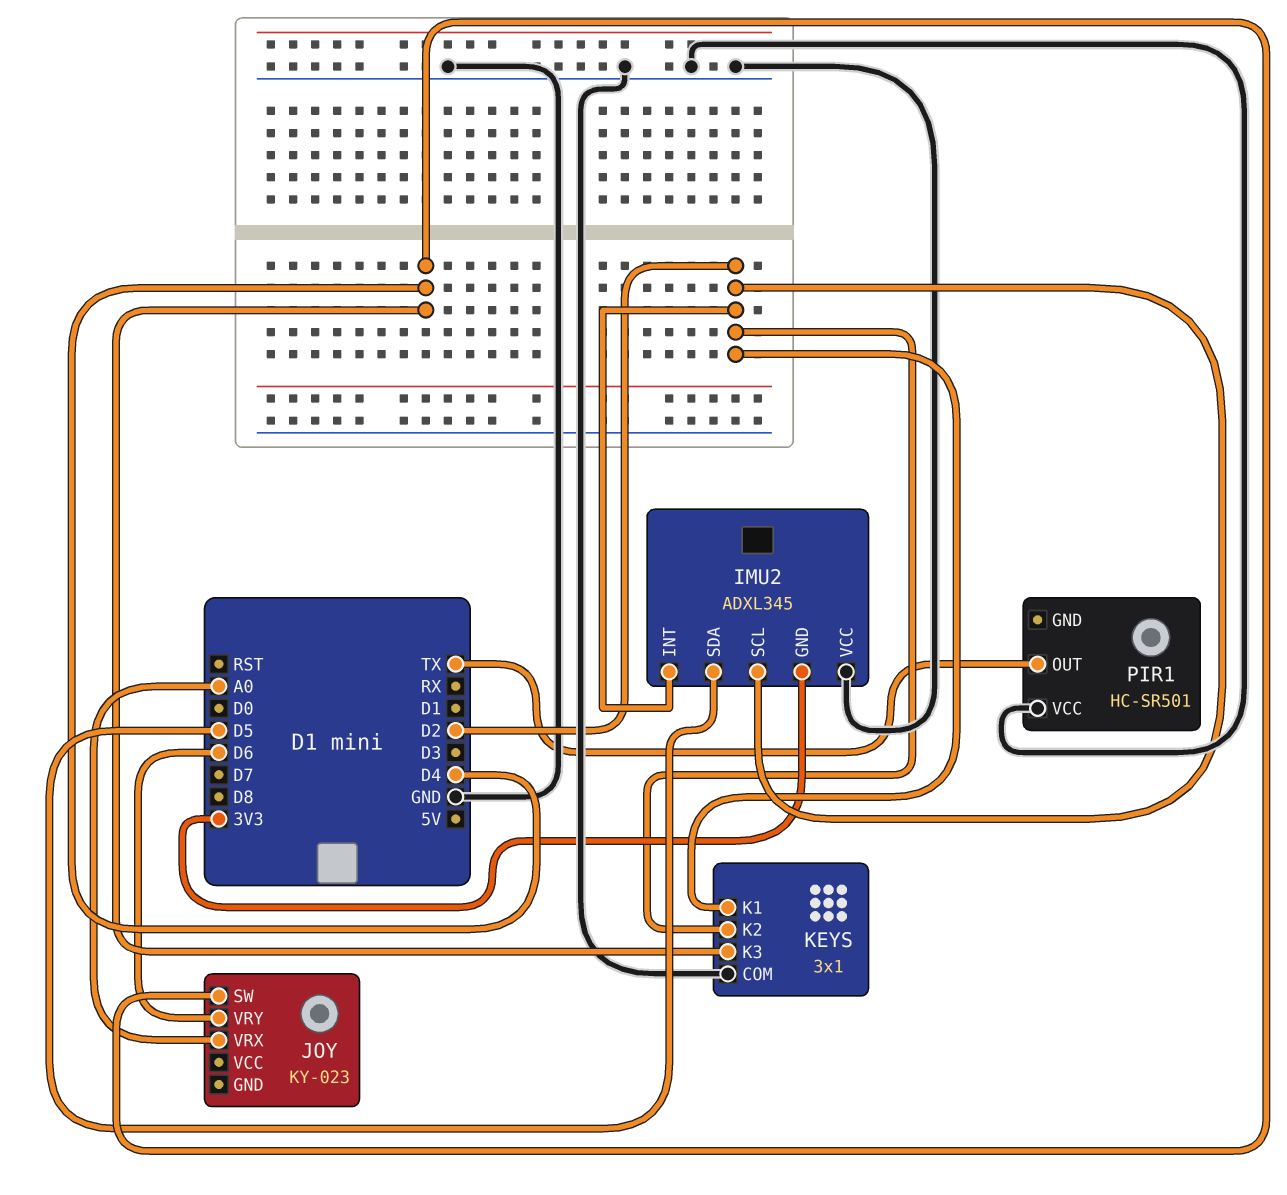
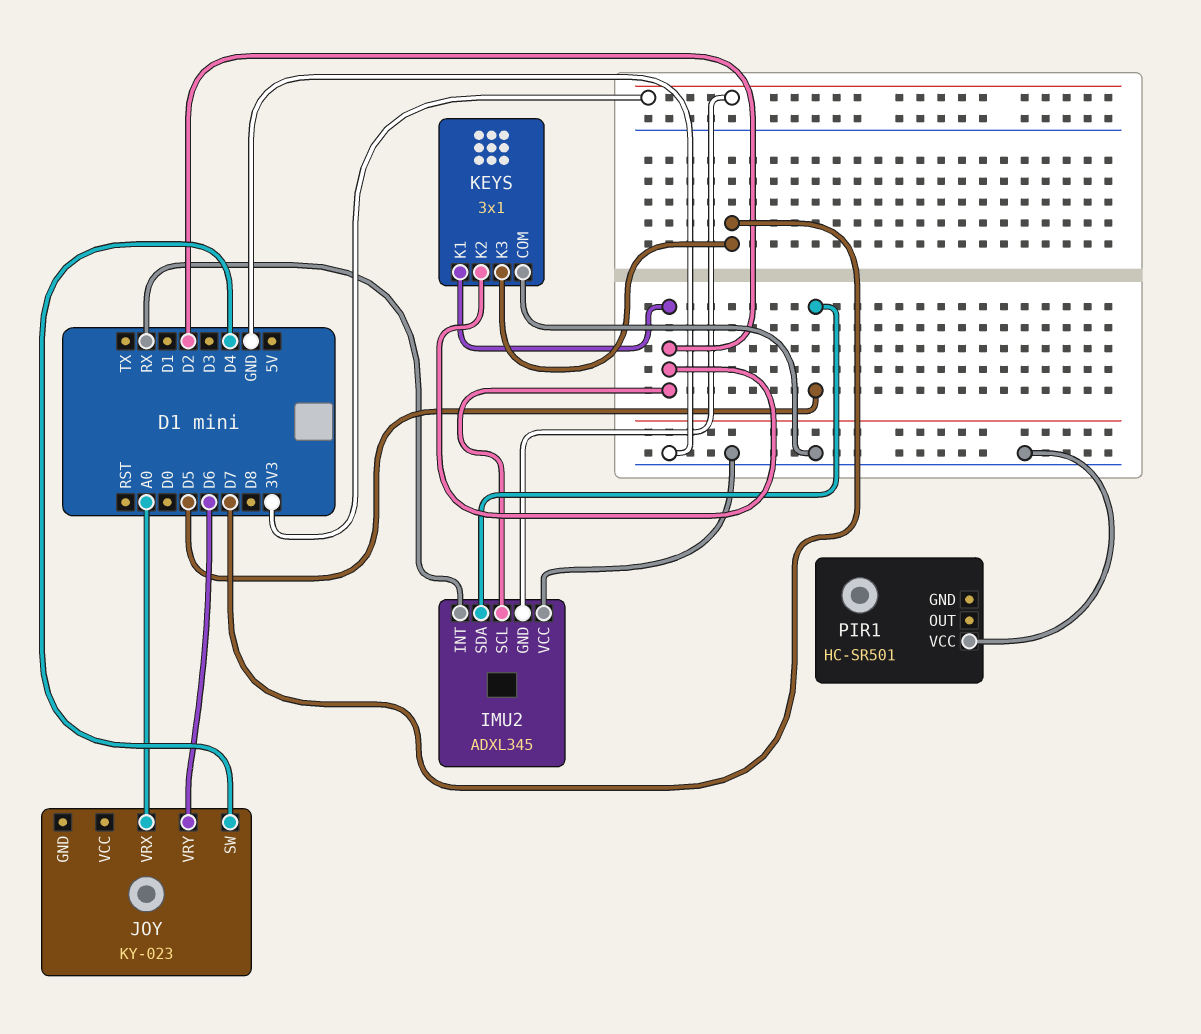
IMU2 pin INT: D2 -> RX
KEYS pin K3: D4 -> D7
PIR1 pin OUT: TX -> none

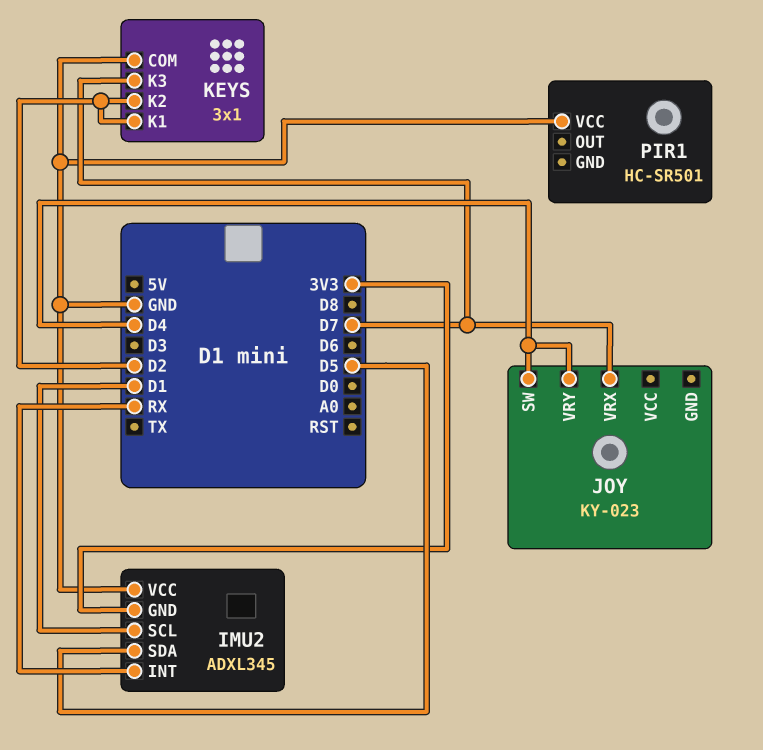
IMU2 pin SCL: D2 -> D1
JOY pin VRX: A0 -> D7
JOY pin VRY: D6 -> D4

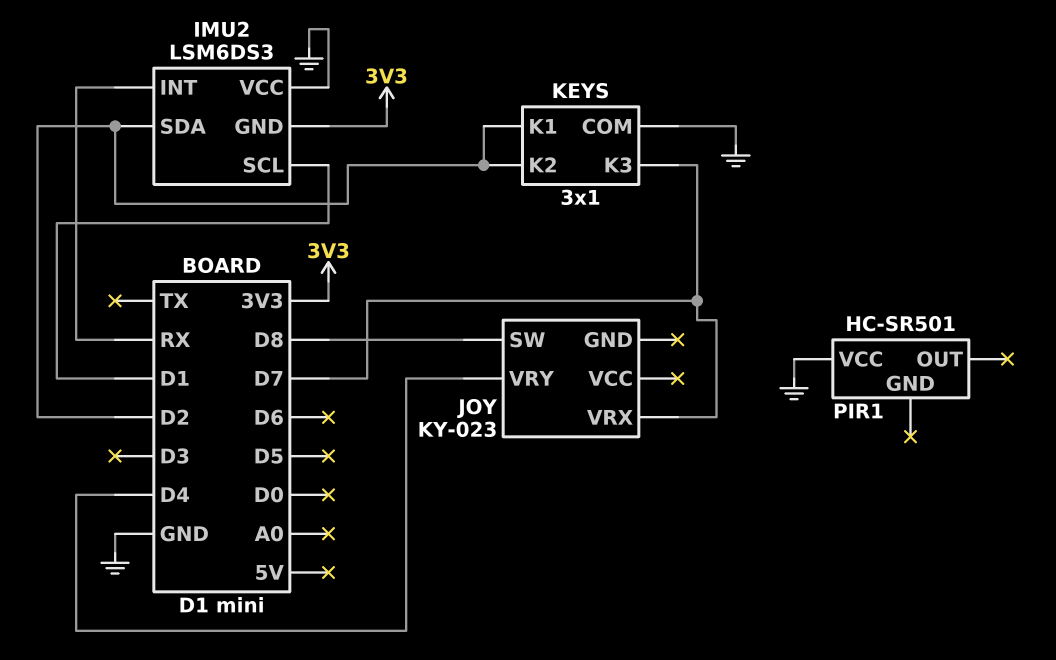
IMU2: ADXL345 -> LSM6DS3
IMU2 pin SDA: D5 -> D2
JOY pin SW: D4 -> D8

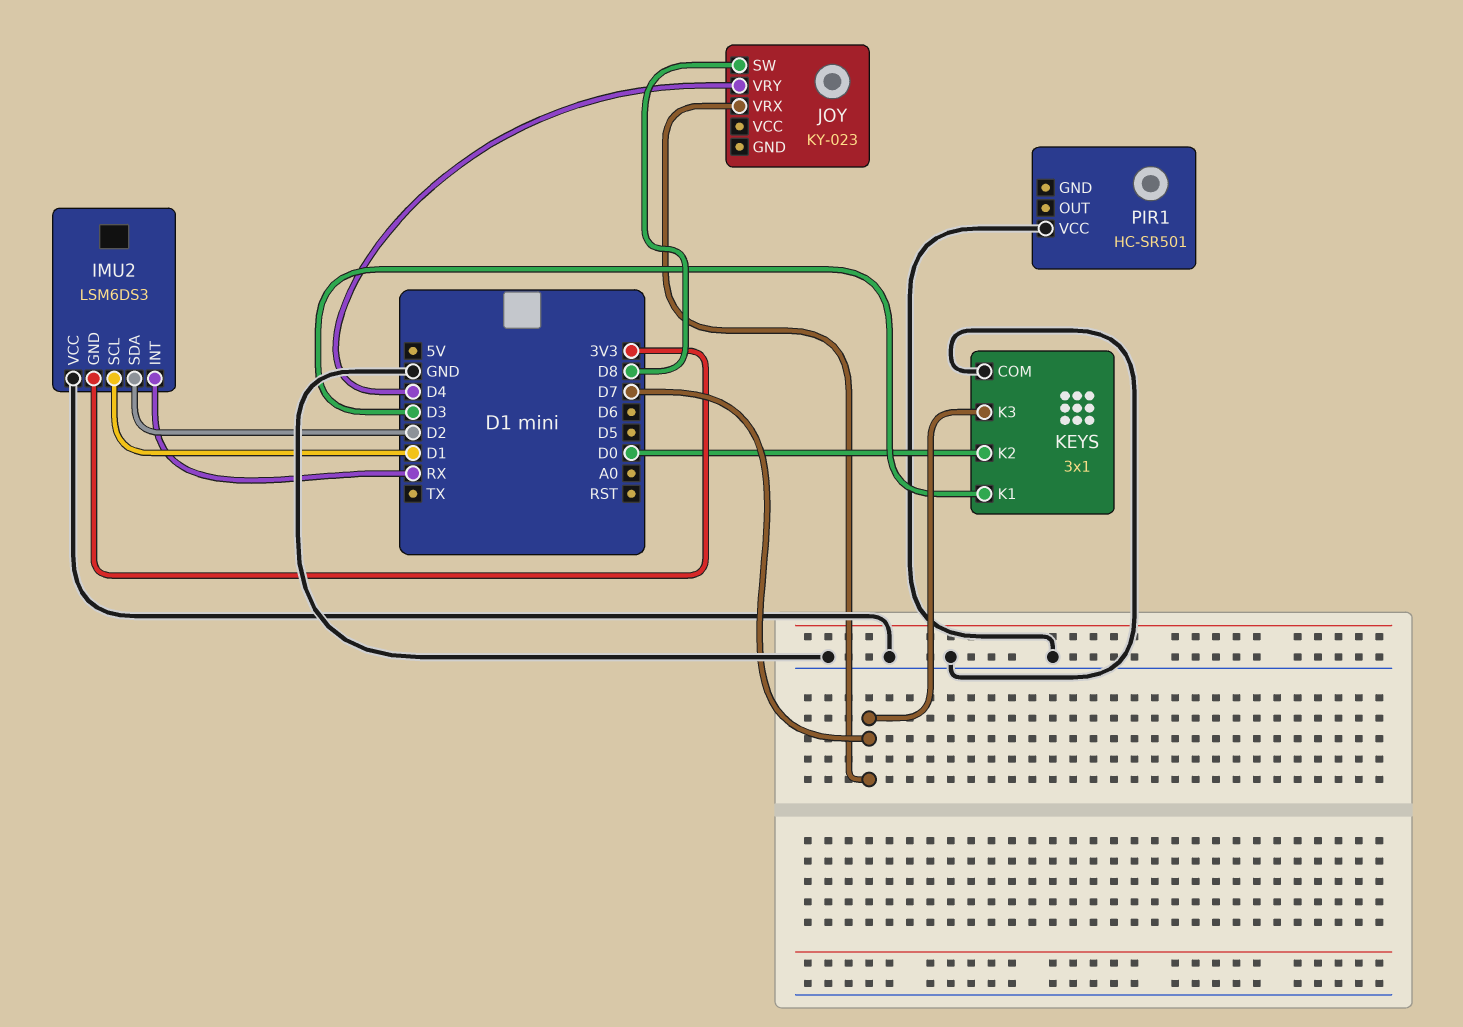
KEYS pin K1: D2 -> D3
KEYS pin K2: D2 -> D0

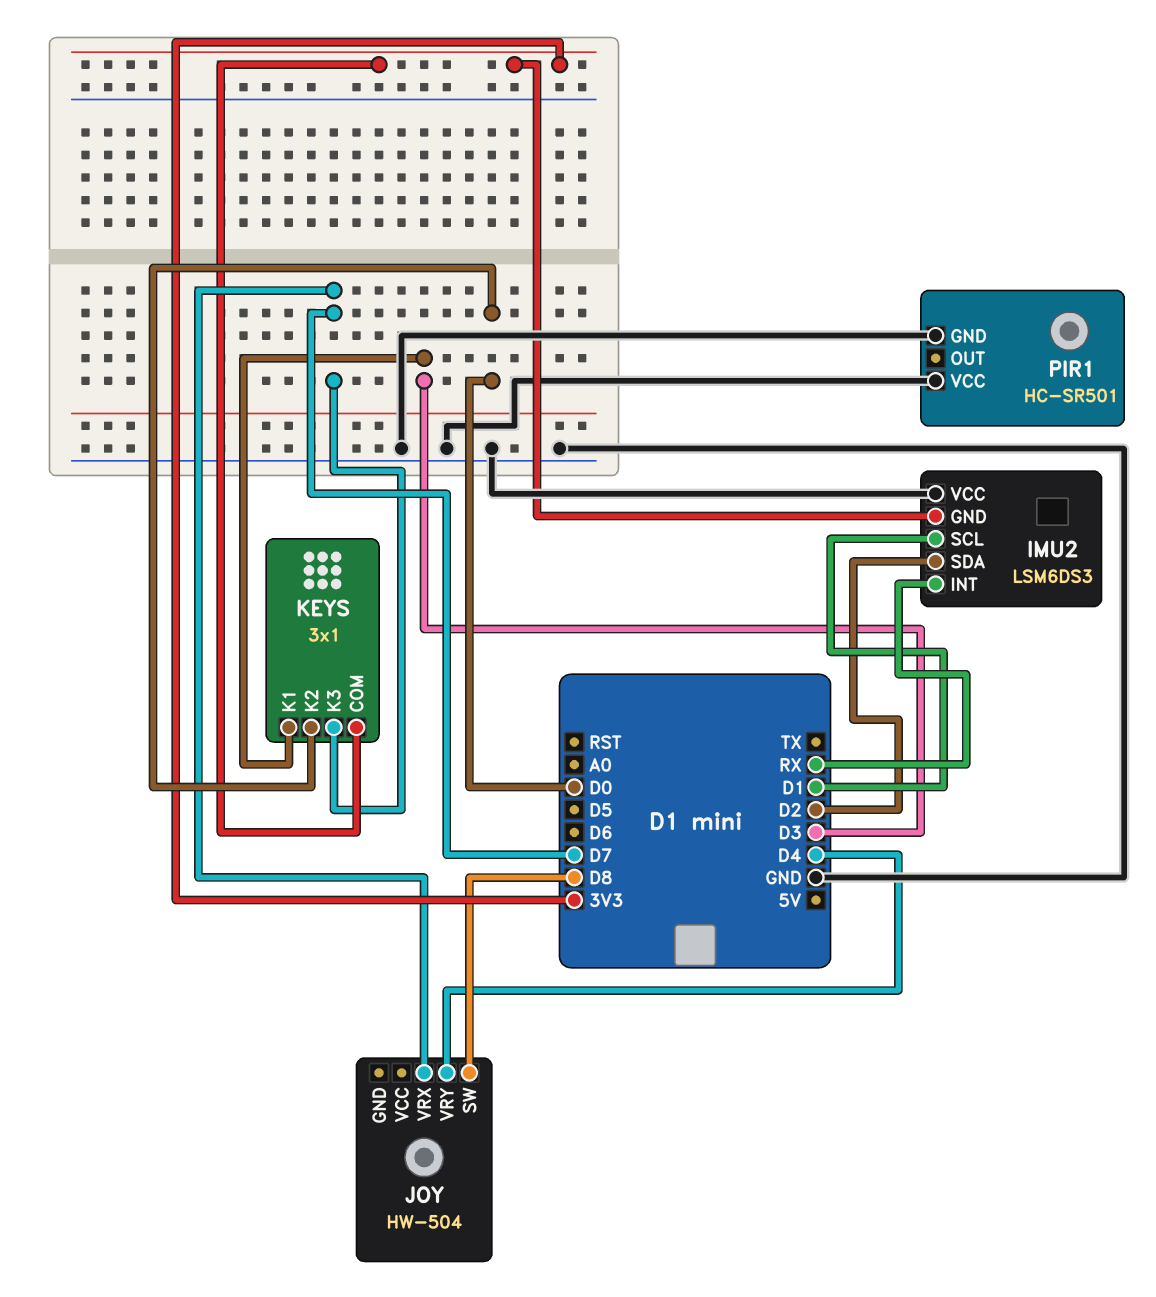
JOY: KY-023 -> HW-504
KEYS pin COM: GND -> 3V3
PIR1 pin GND: none -> GND

